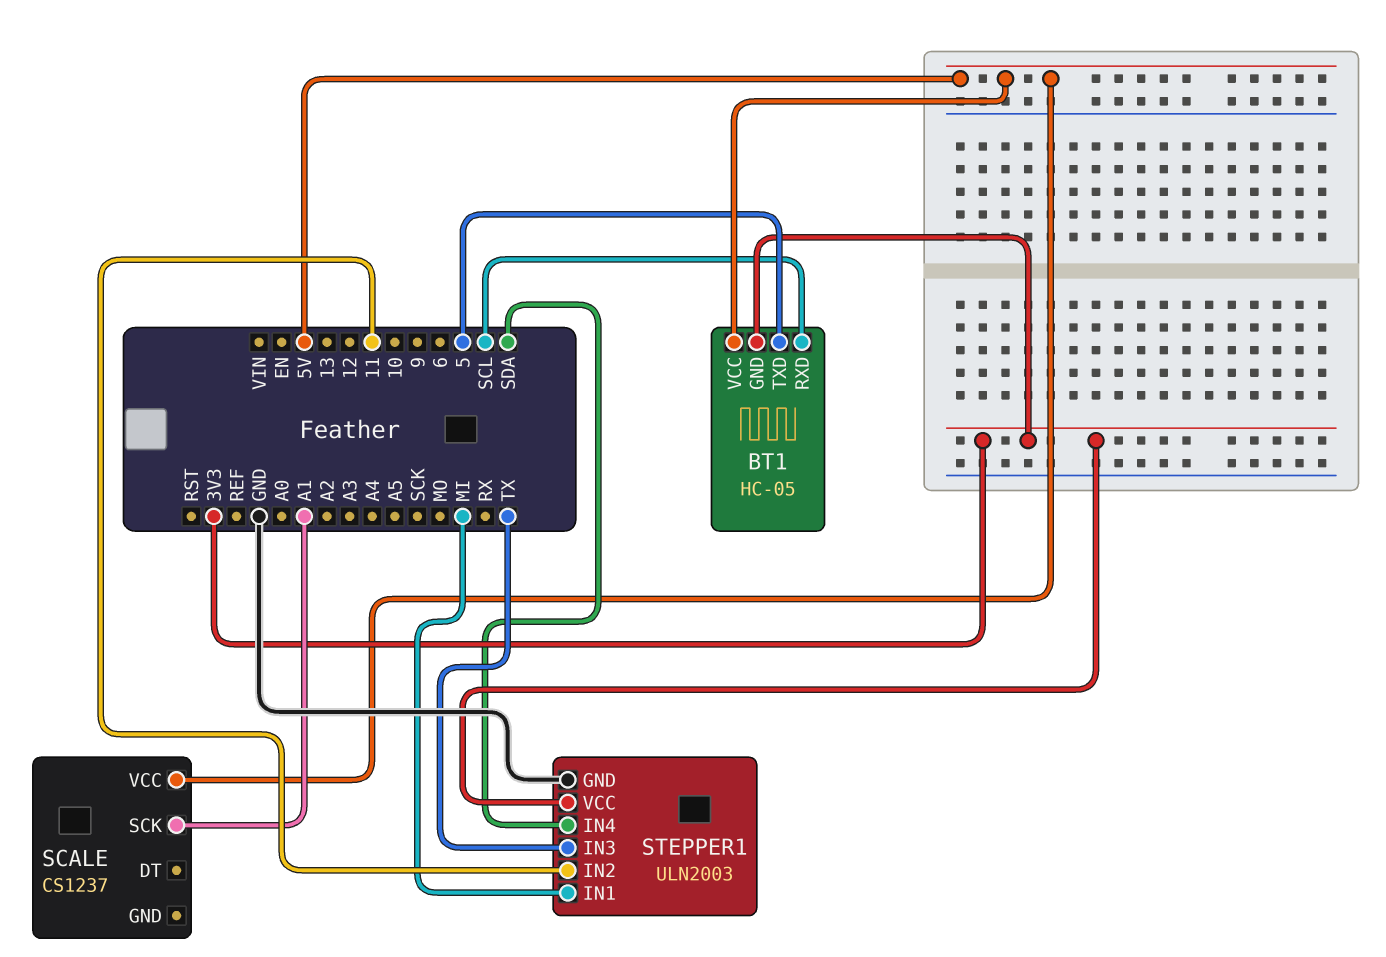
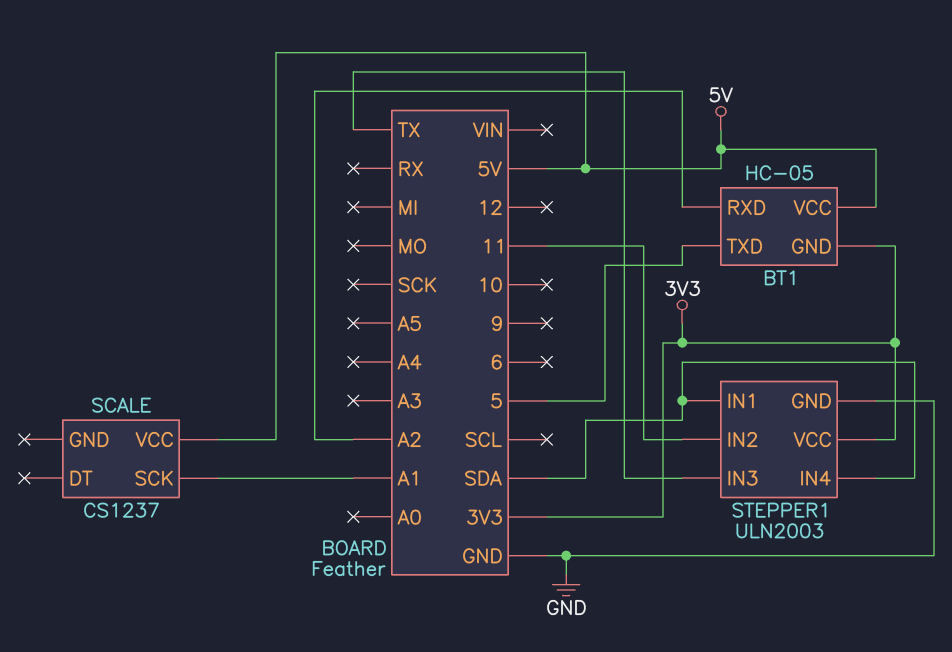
BT1 pin RXD: SCL -> A2
STEPPER1 pin IN1: MI -> SDA

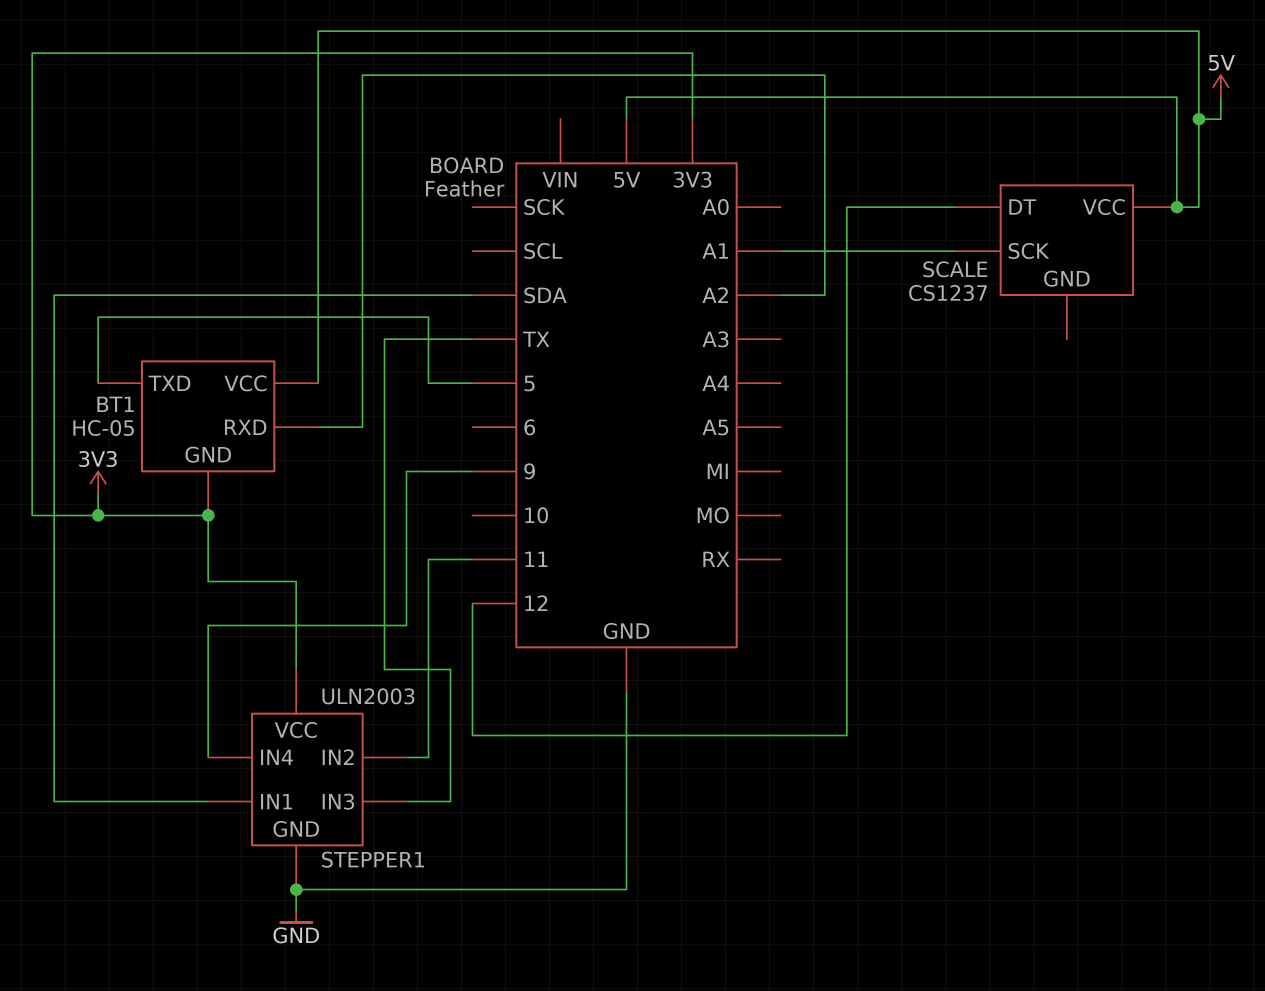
SCALE pin DT: none -> 12
STEPPER1 pin IN4: SDA -> 9

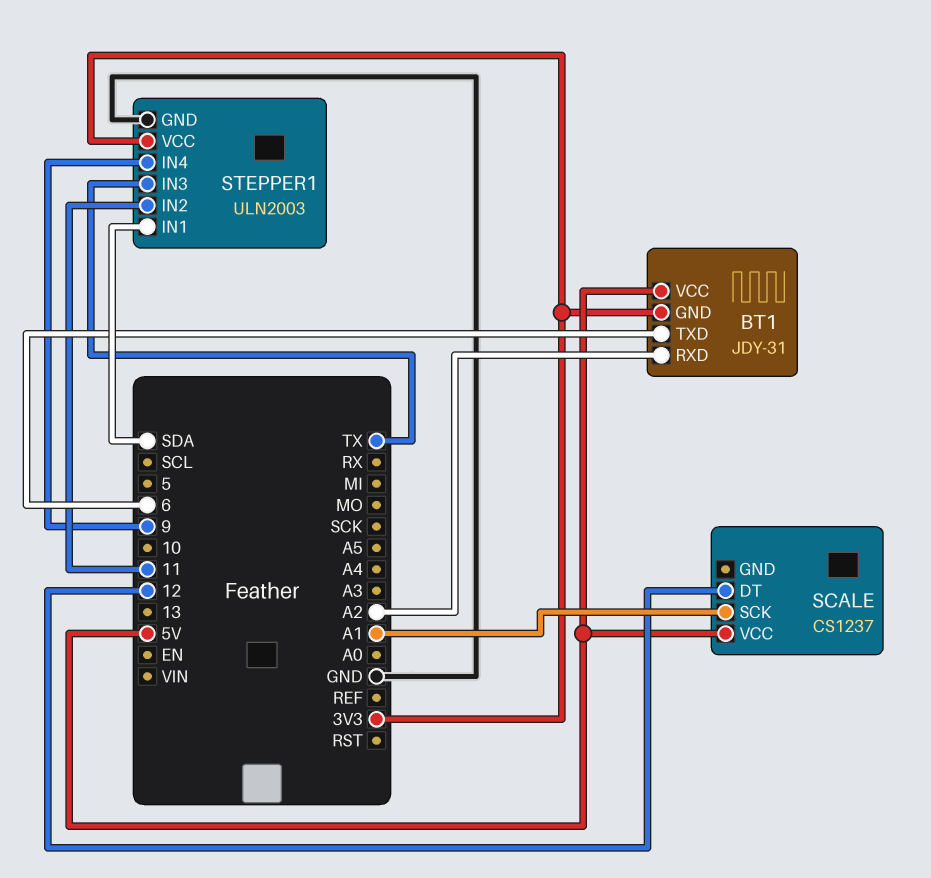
BT1: HC-05 -> JDY-31
BT1 pin TXD: 5 -> 6

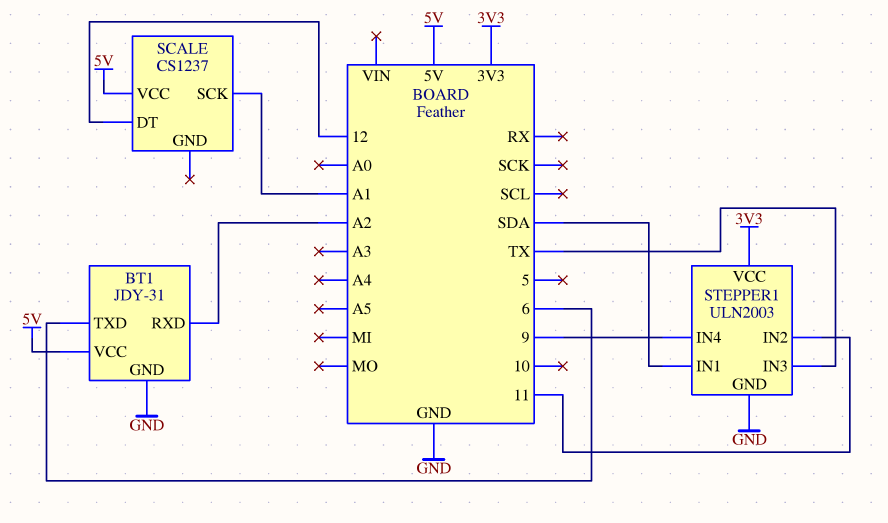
BT1 pin GND: 3V3 -> GND

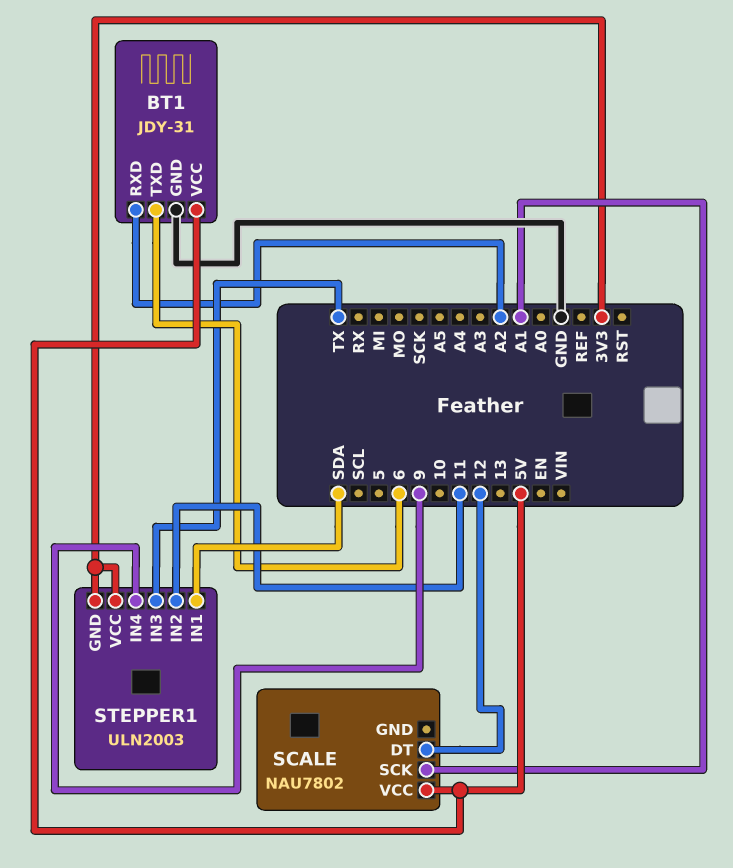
SCALE: CS1237 -> NAU7802
STEPPER1 pin GND: GND -> 3V3

